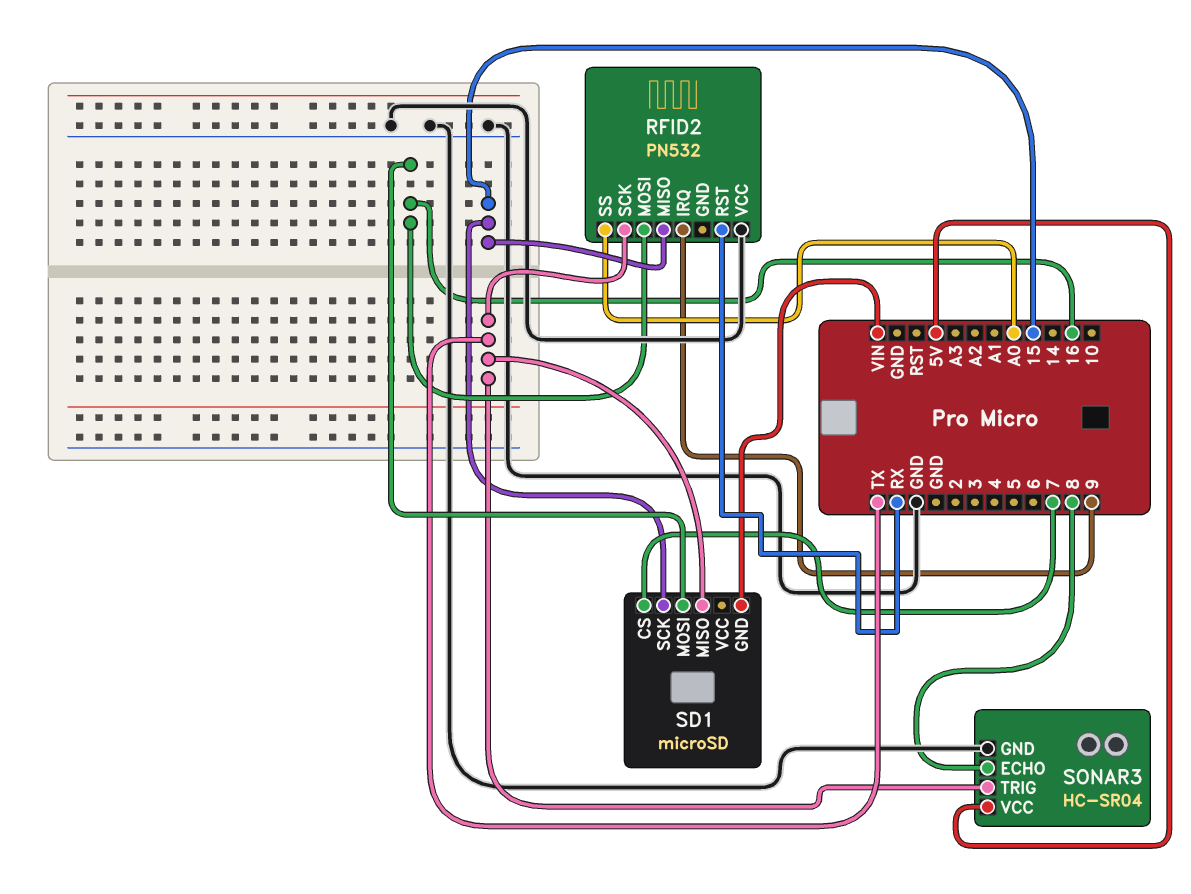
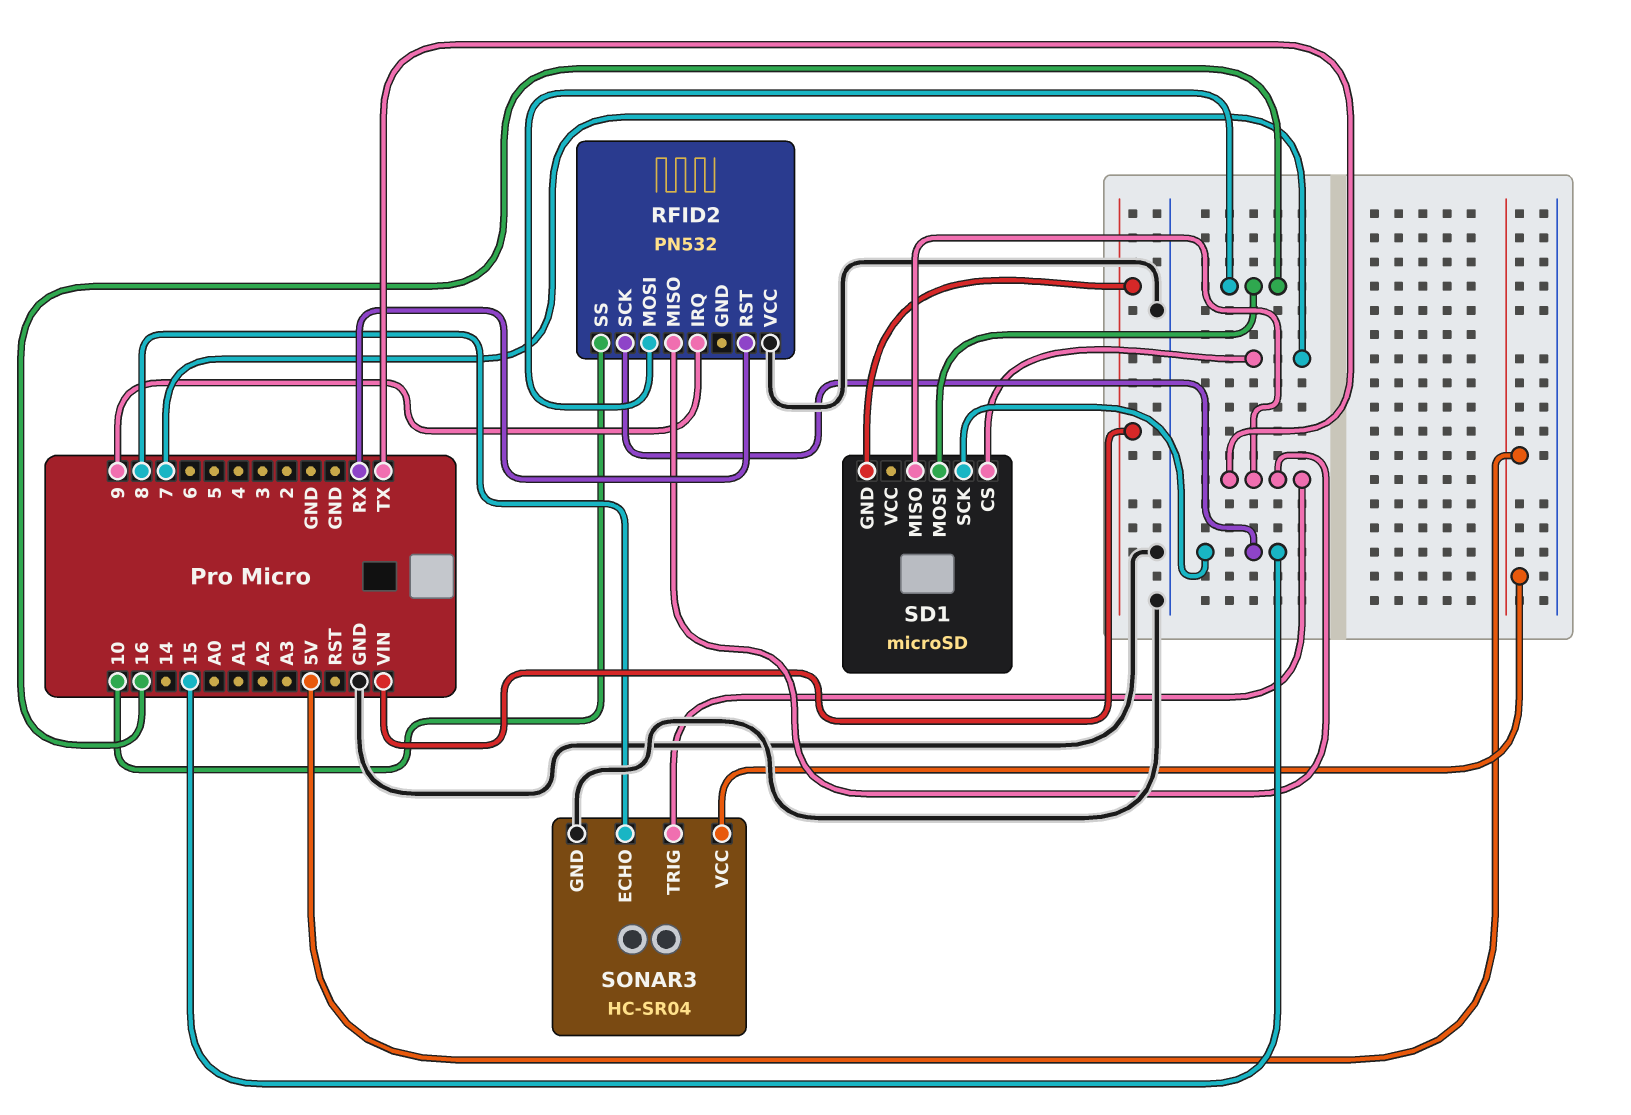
RFID2 pin MISO: 15 -> TX
RFID2 pin SCK: TX -> 15
RFID2 pin SS: A0 -> 10

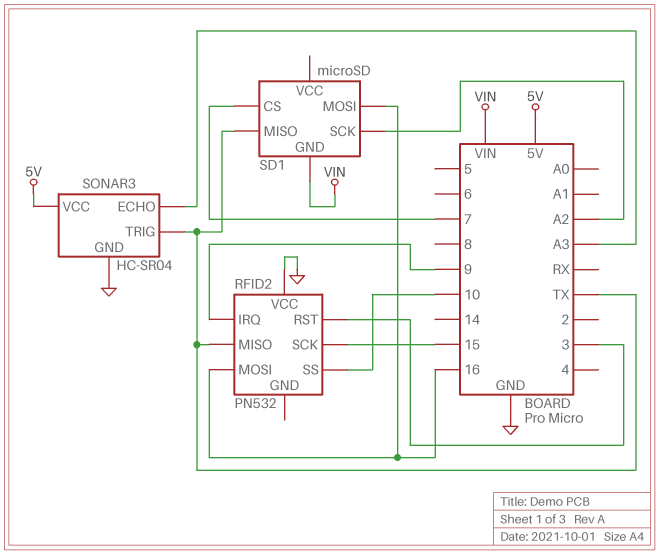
RFID2 pin RST: RX -> 3
SD1 pin SCK: 15 -> A2
SONAR3 pin ECHO: 8 -> A3

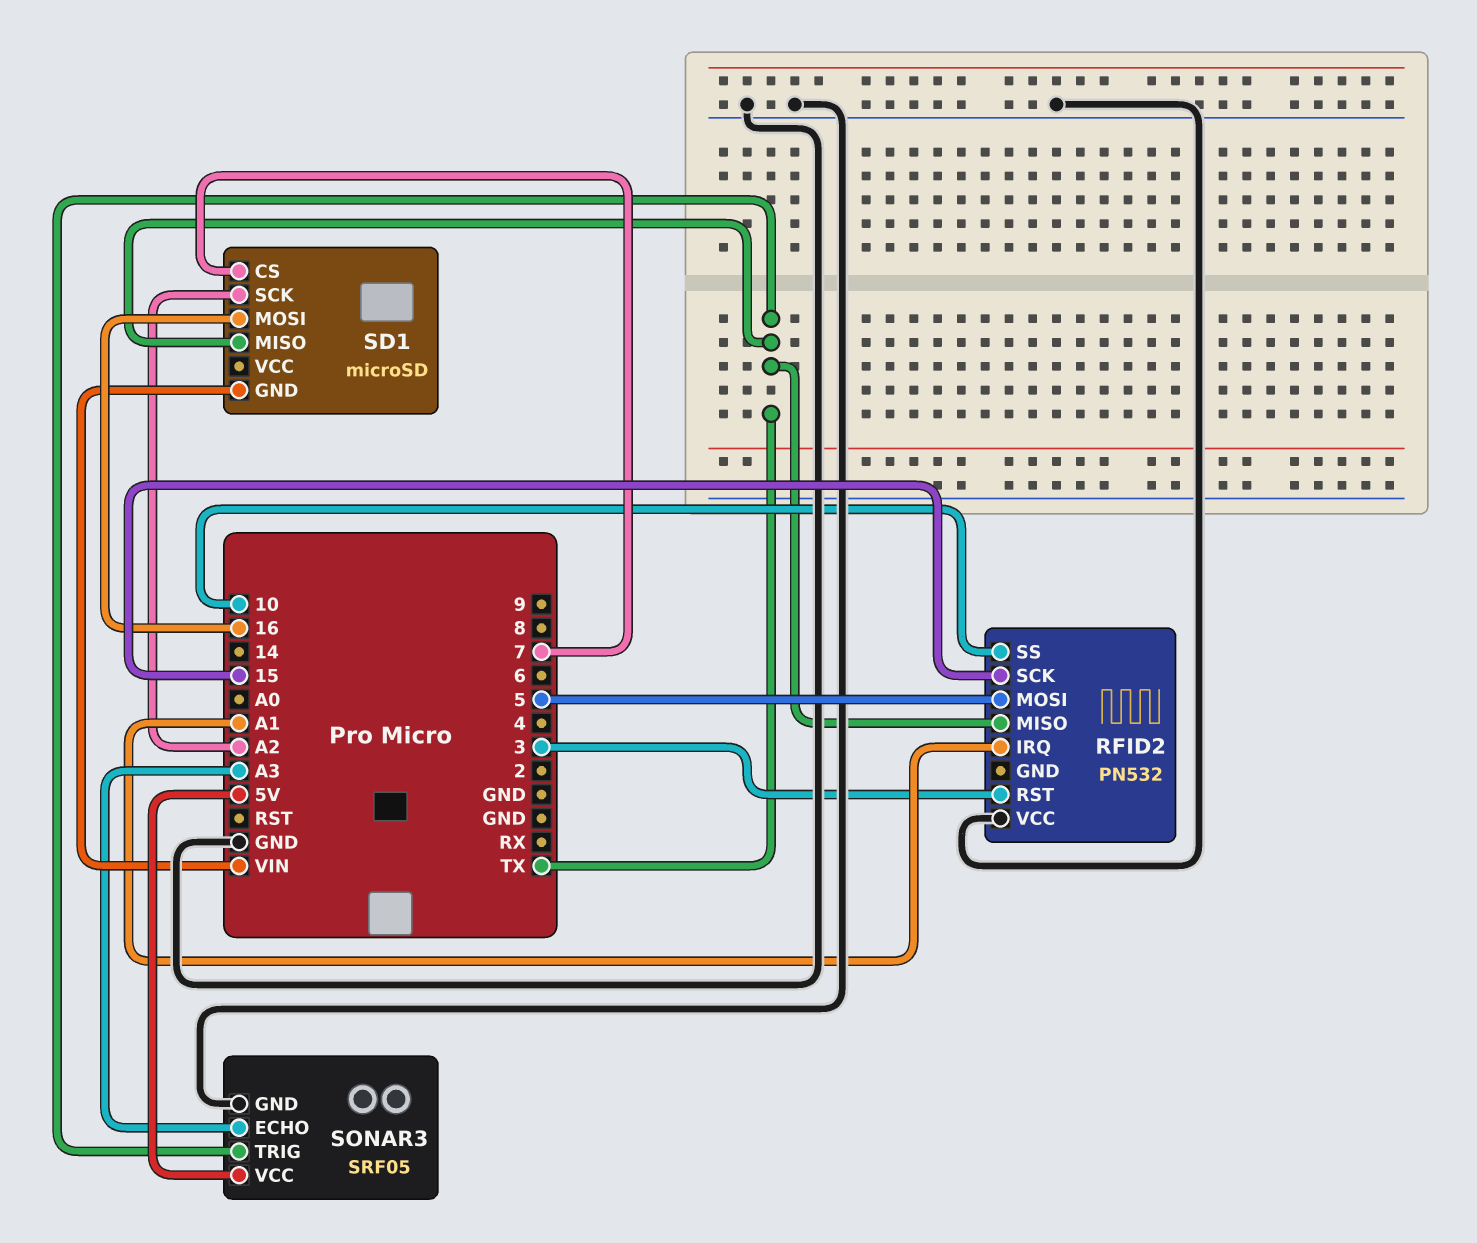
RFID2 pin IRQ: 9 -> A1
RFID2 pin MOSI: 16 -> 5
SONAR3: HC-SR04 -> SRF05

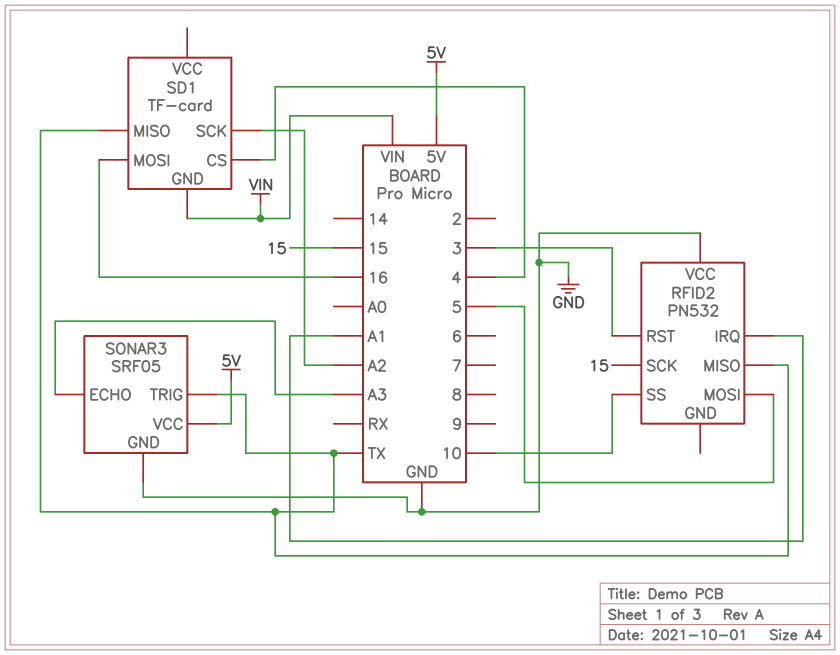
SD1: microSD -> TF-card
SD1 pin CS: 7 -> 4

